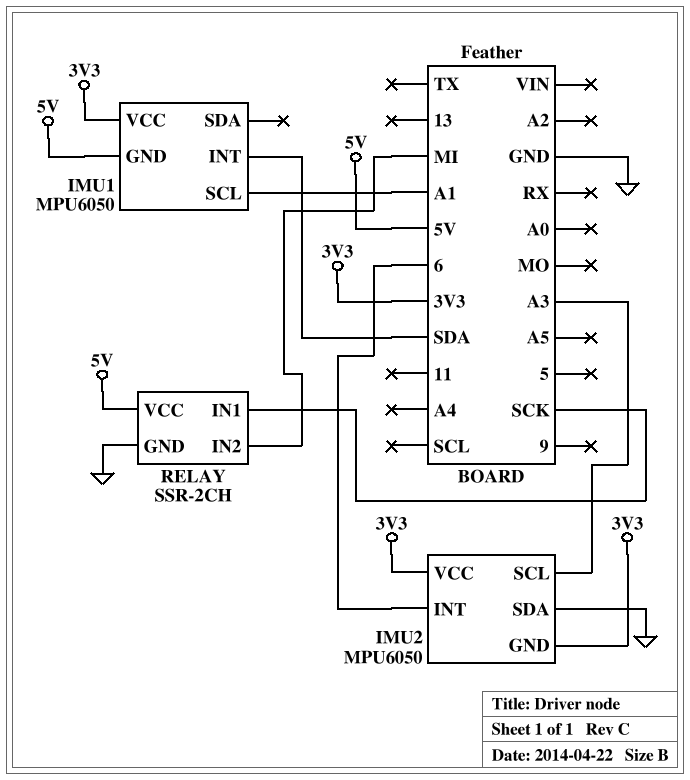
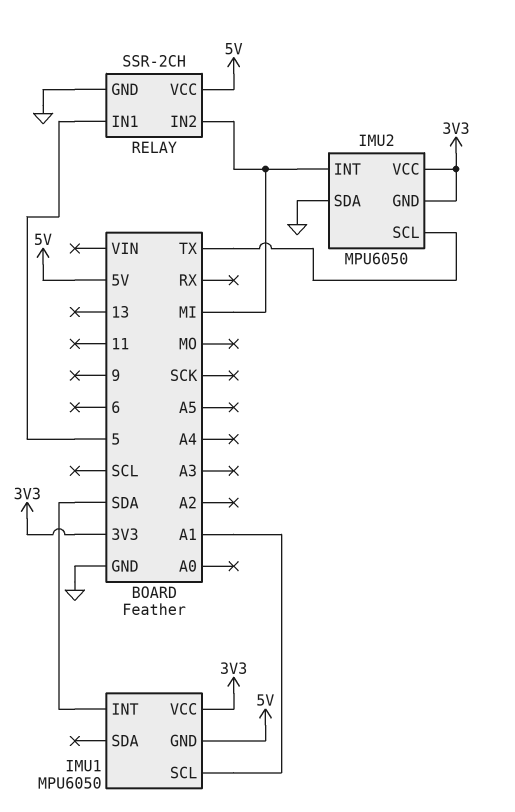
IMU2 pin INT: 6 -> MI
IMU2 pin SCL: A3 -> TX
RELAY pin IN1: SCK -> 5

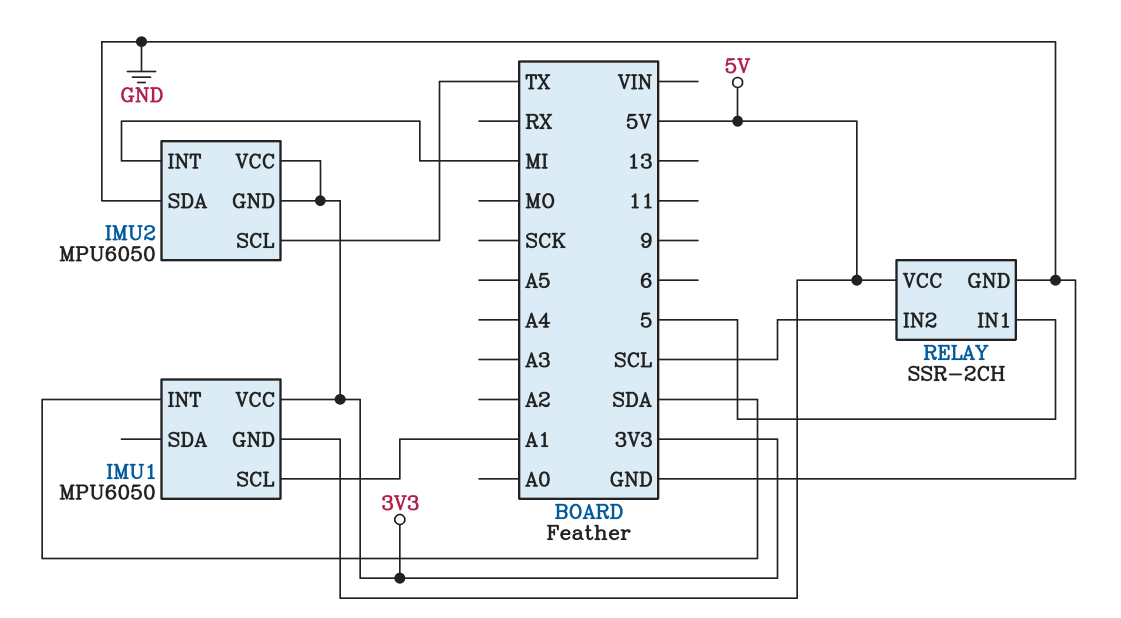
RELAY pin IN2: MI -> SCL

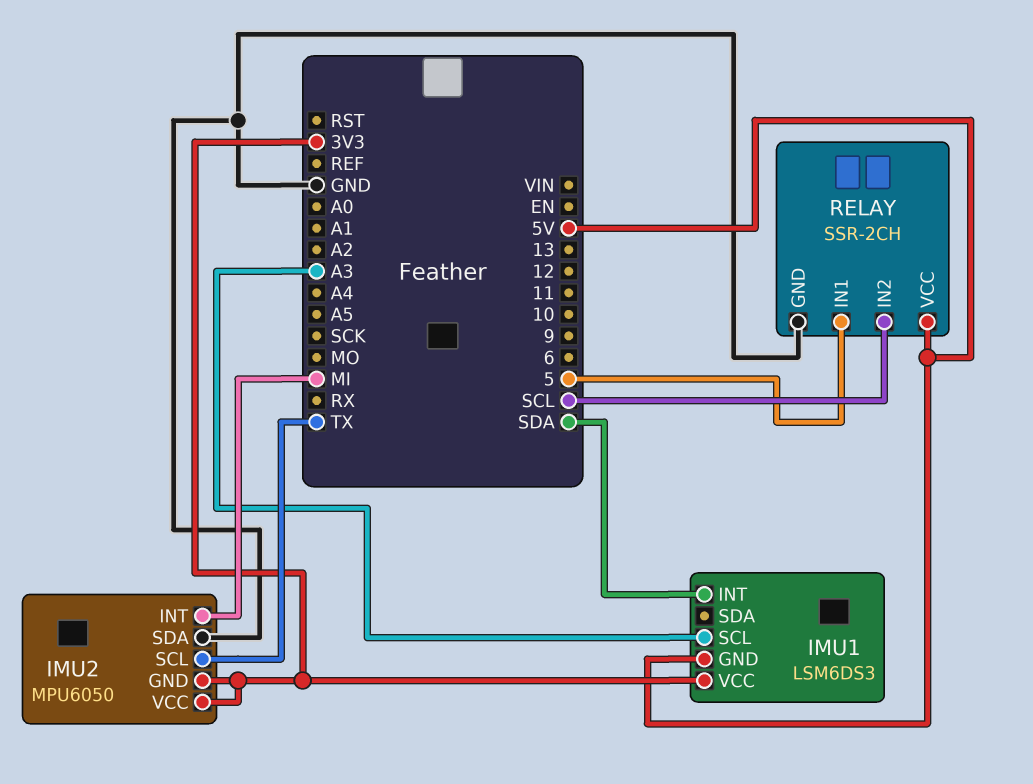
IMU1: MPU6050 -> LSM6DS3
IMU1 pin SCL: A1 -> A3

